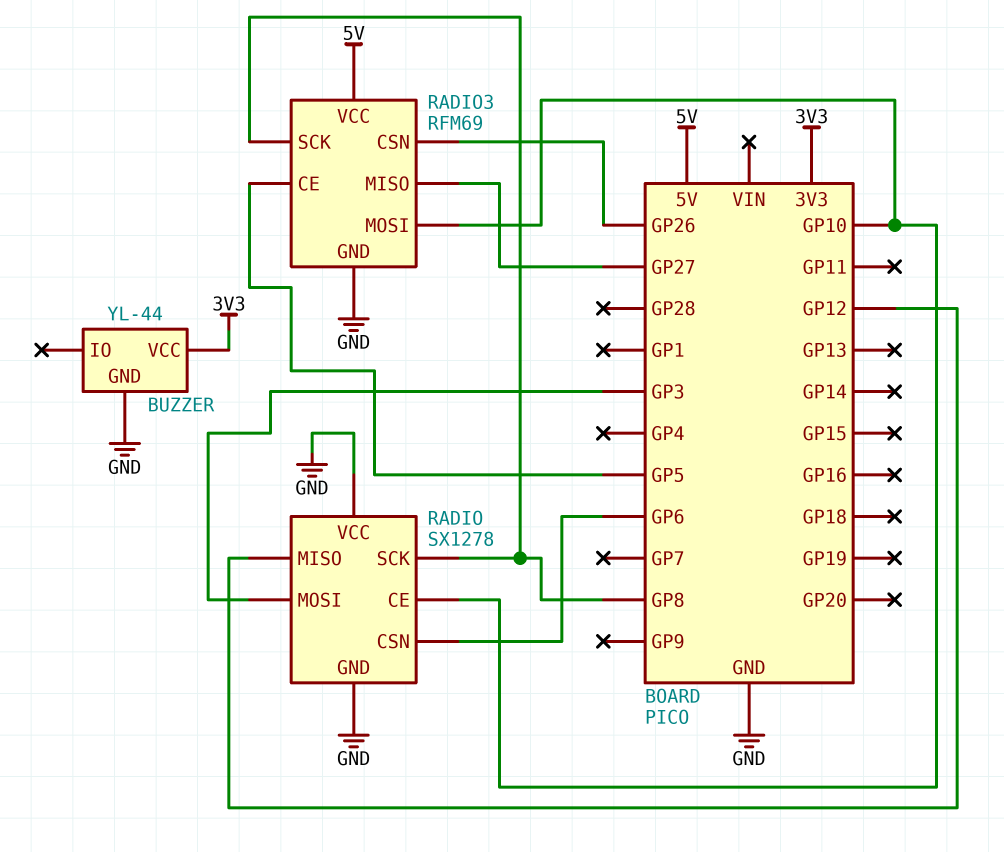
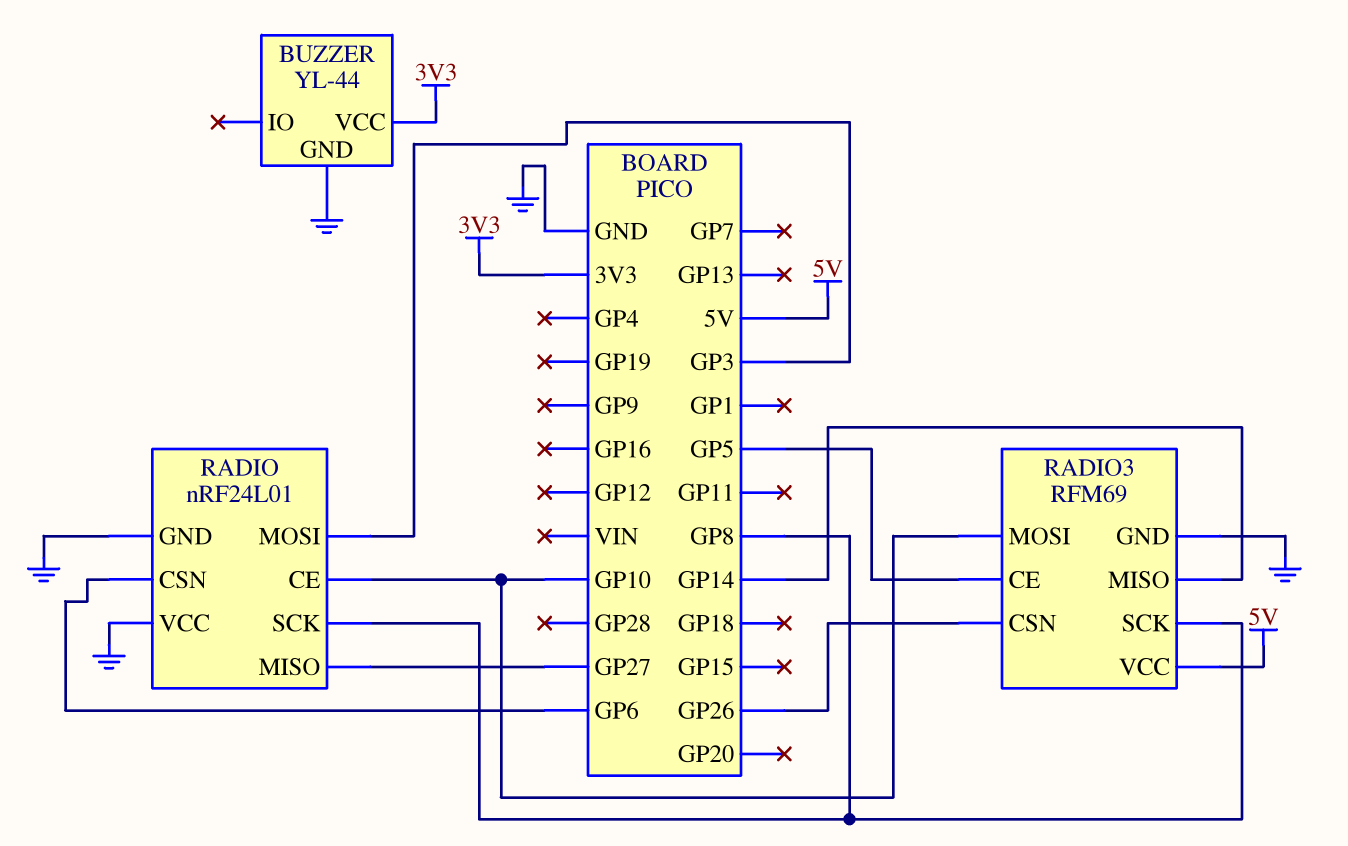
RADIO: SX1278 -> nRF24L01
RADIO pin MISO: GP12 -> GP27
RADIO3 pin MISO: GP27 -> GP14

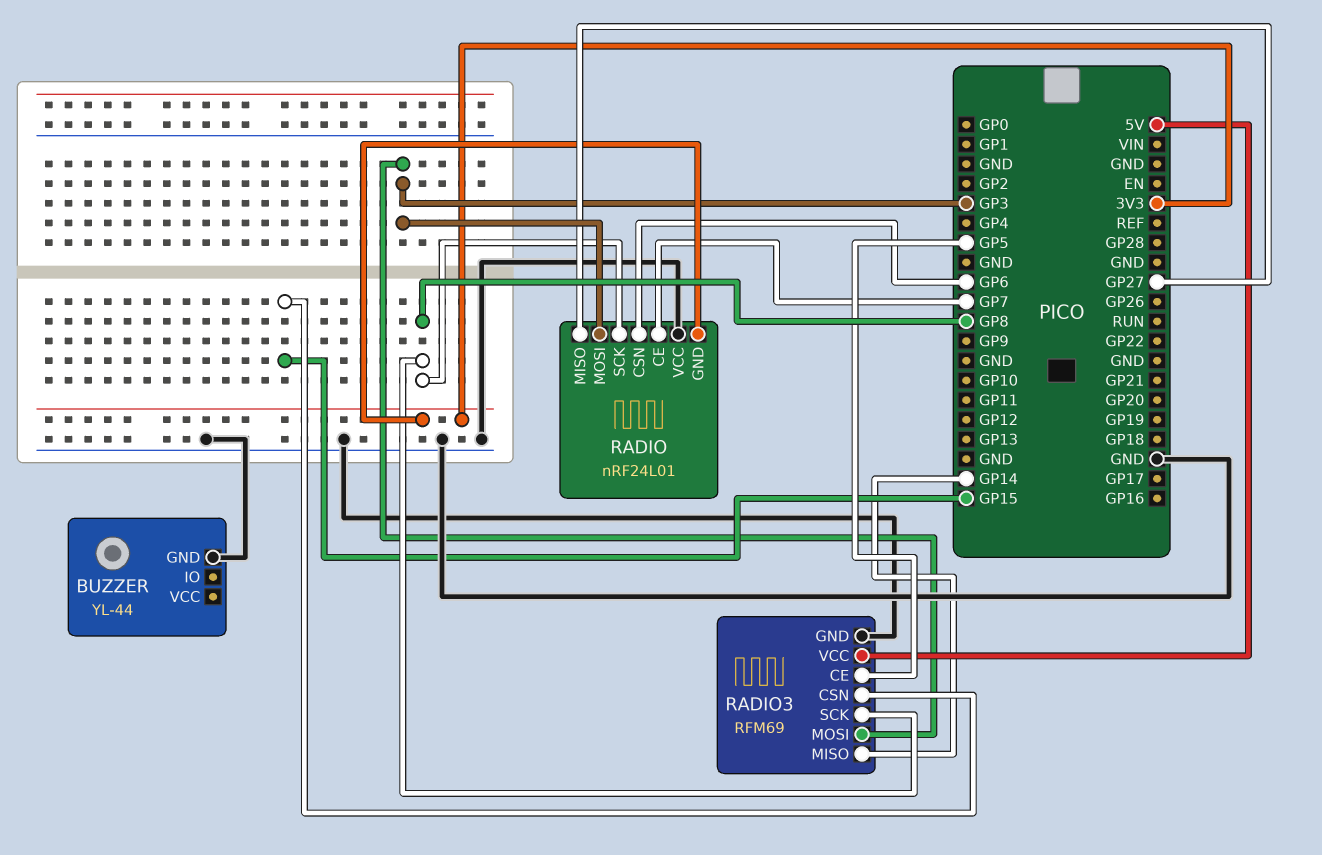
BUZZER pin VCC: 3V3 -> none
RADIO pin CE: GP10 -> GP7
RADIO pin GND: GND -> 3V3
RADIO3 pin CSN: GP26 -> GP15
RADIO3 pin MOSI: GP10 -> GP3

